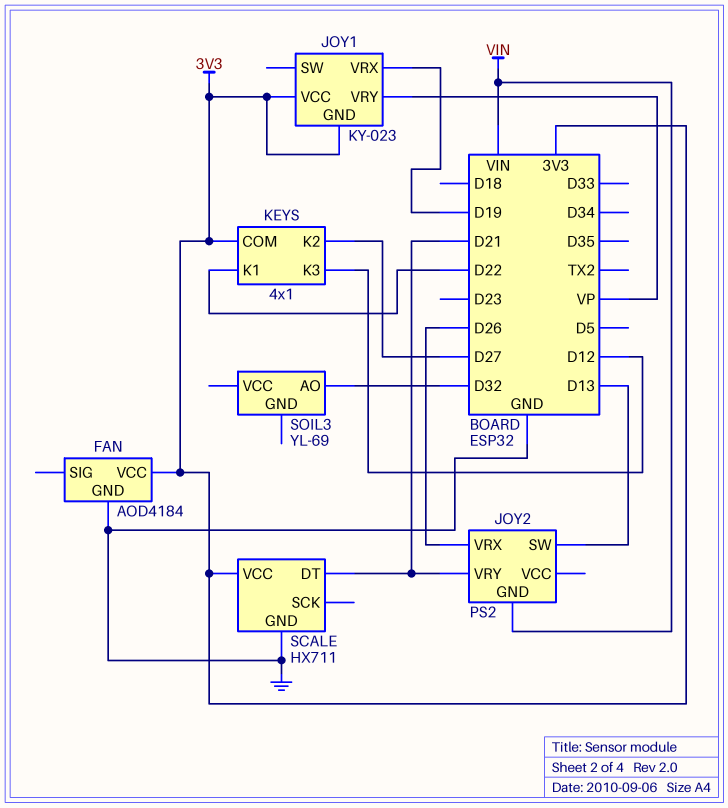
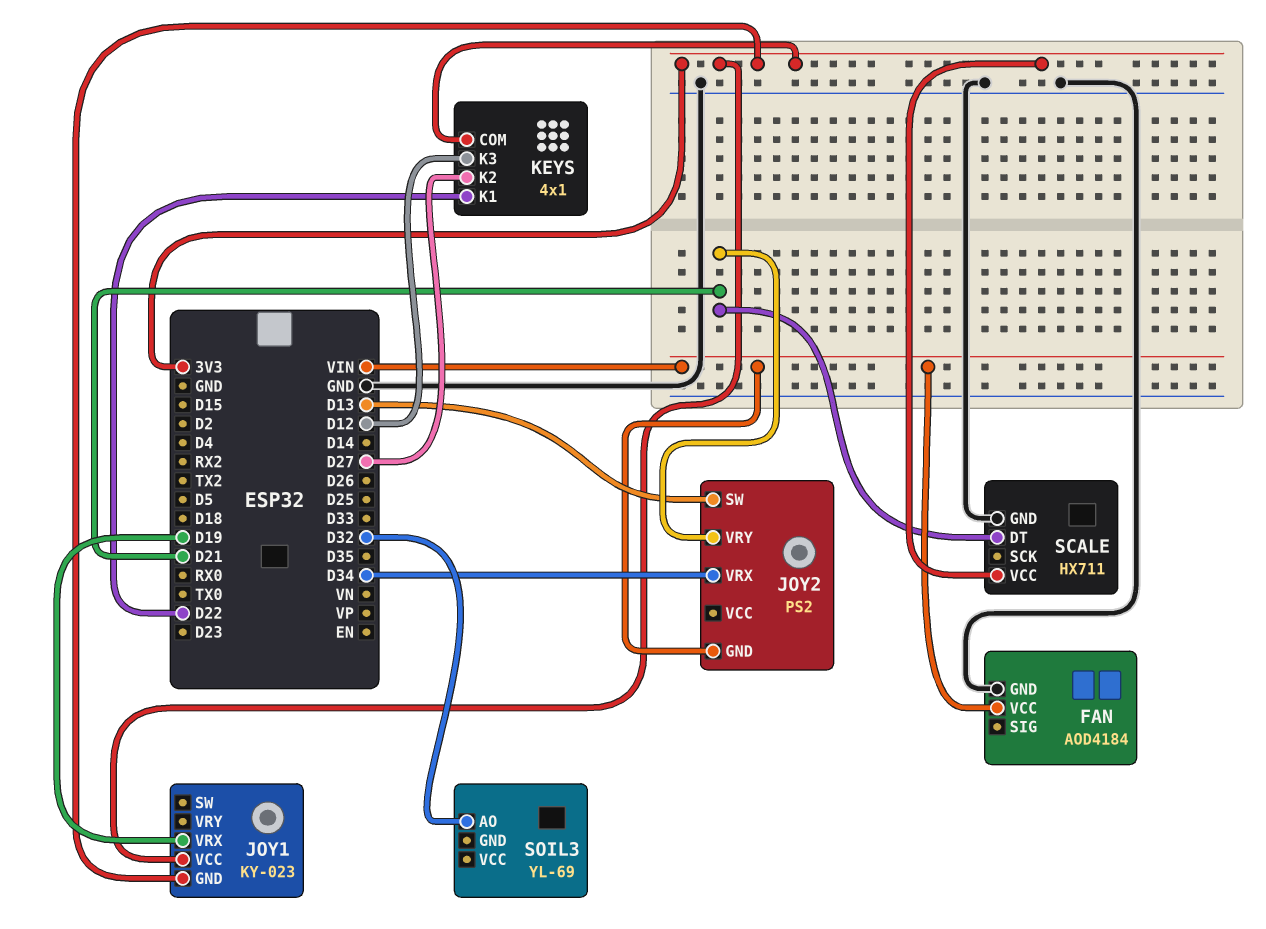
FAN pin VCC: 3V3 -> VIN
JOY1 pin VRY: VP -> none
JOY2 pin VRX: D26 -> D34

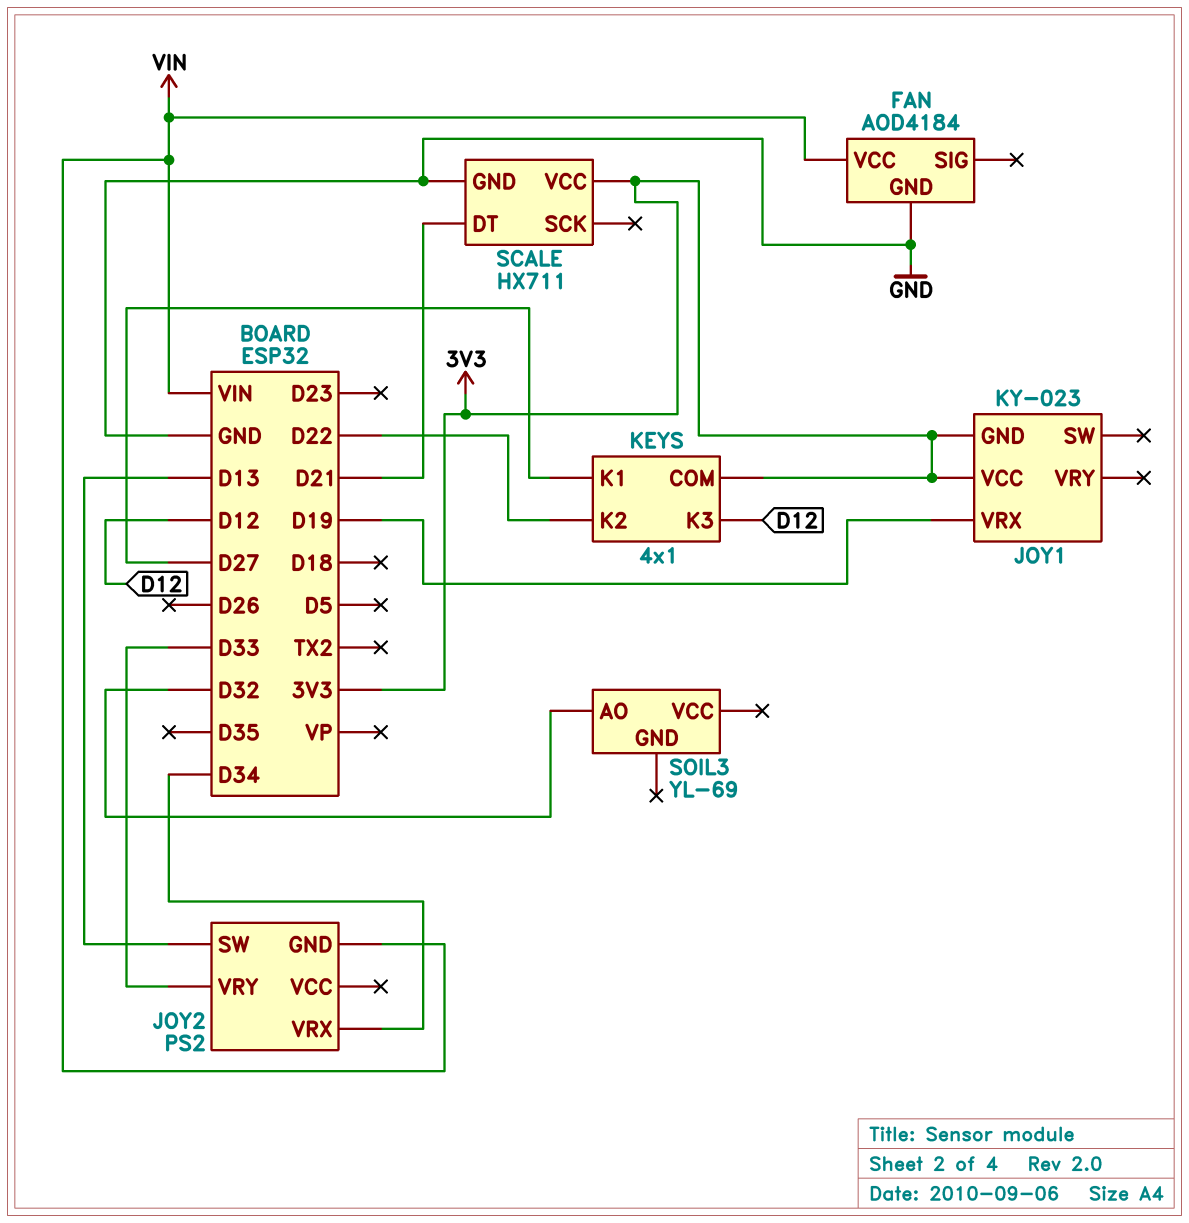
JOY2 pin VRY: D21 -> D33
KEYS pin K1: D22 -> D27
KEYS pin K2: D27 -> D22

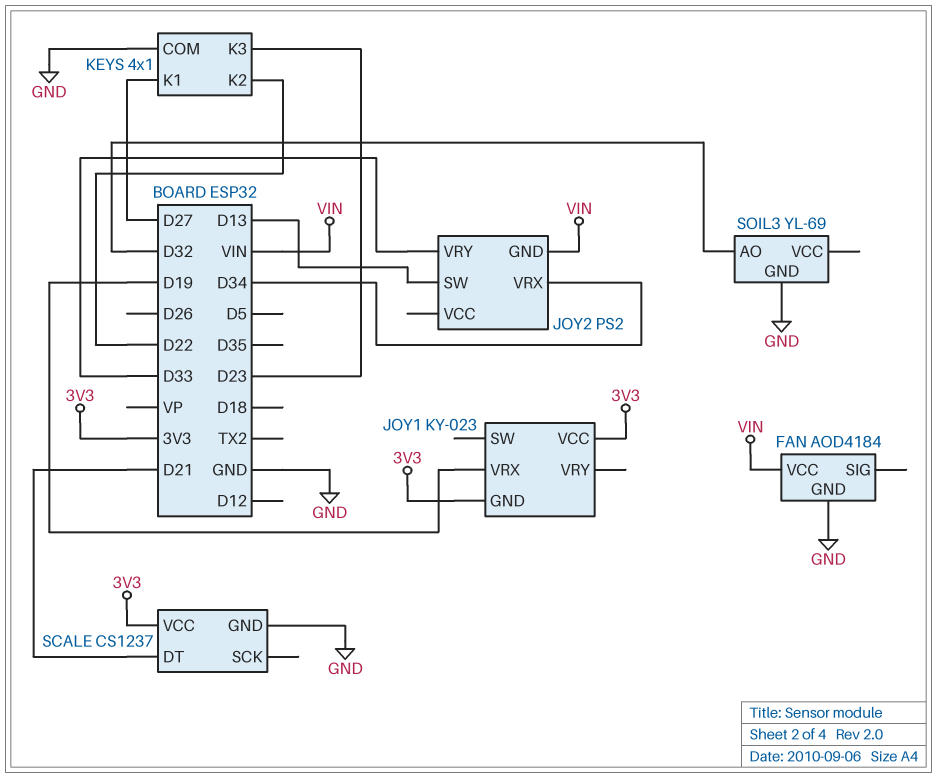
KEYS pin COM: 3V3 -> GND
KEYS pin K3: D12 -> D23
SCALE: HX711 -> CS1237
SOIL3 pin GND: none -> GND

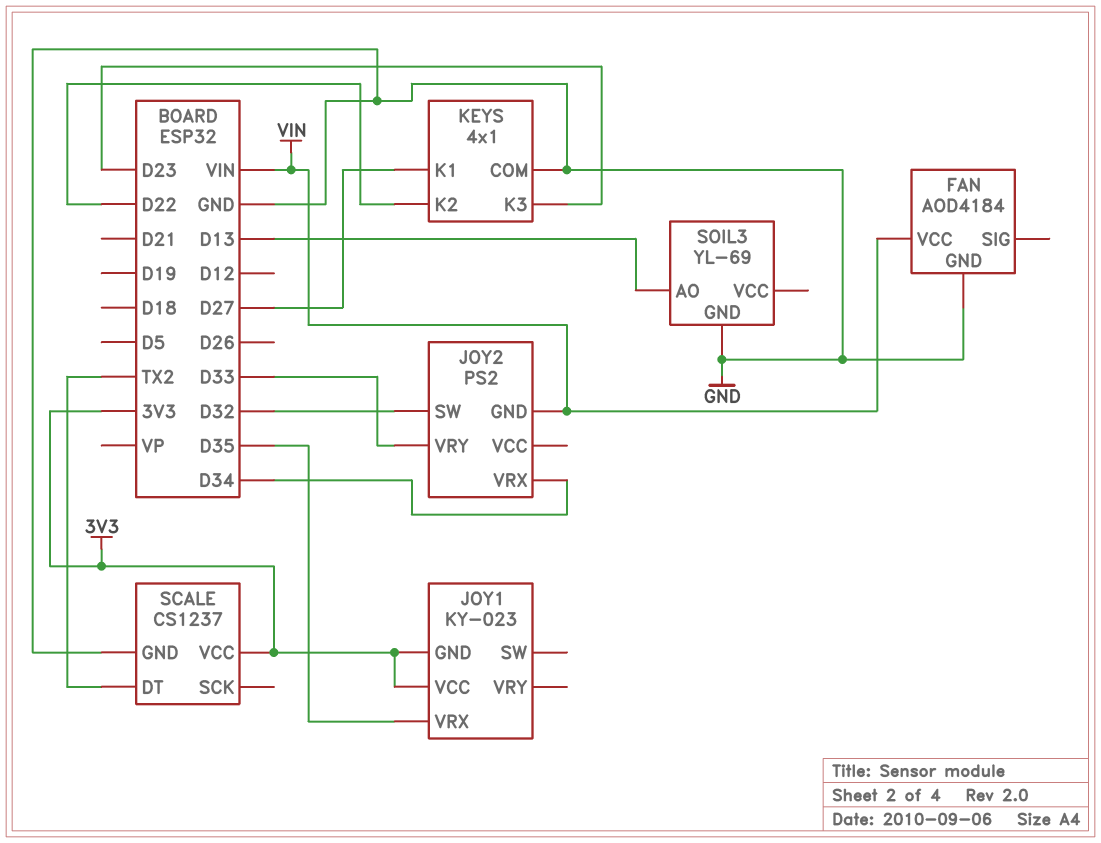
JOY1 pin VRX: D19 -> D35
JOY2 pin SW: D13 -> D32
SCALE pin DT: D21 -> TX2
SOIL3 pin AO: D32 -> D13

